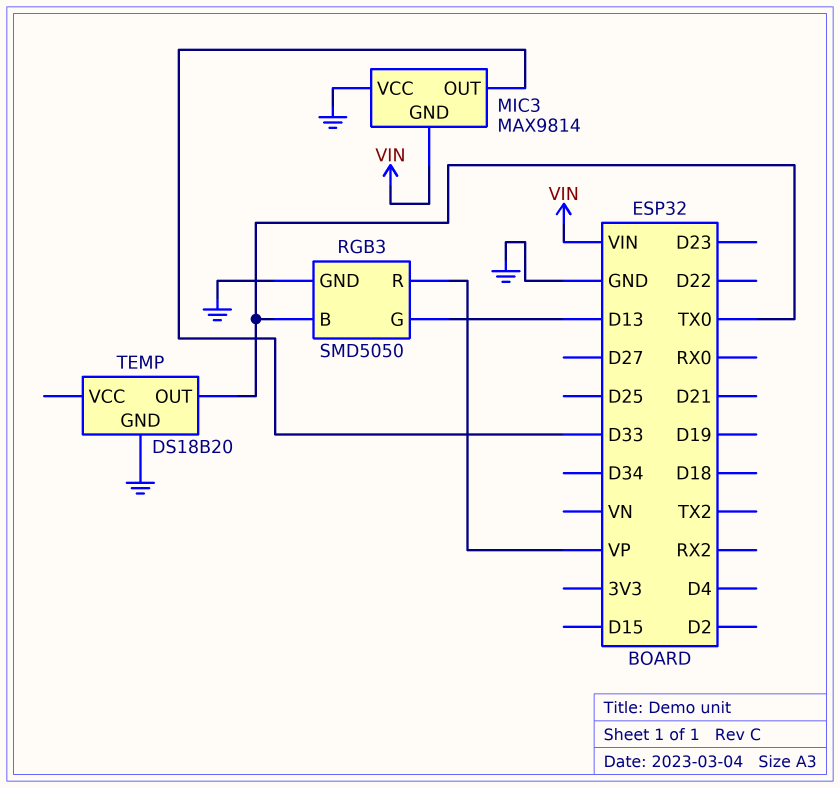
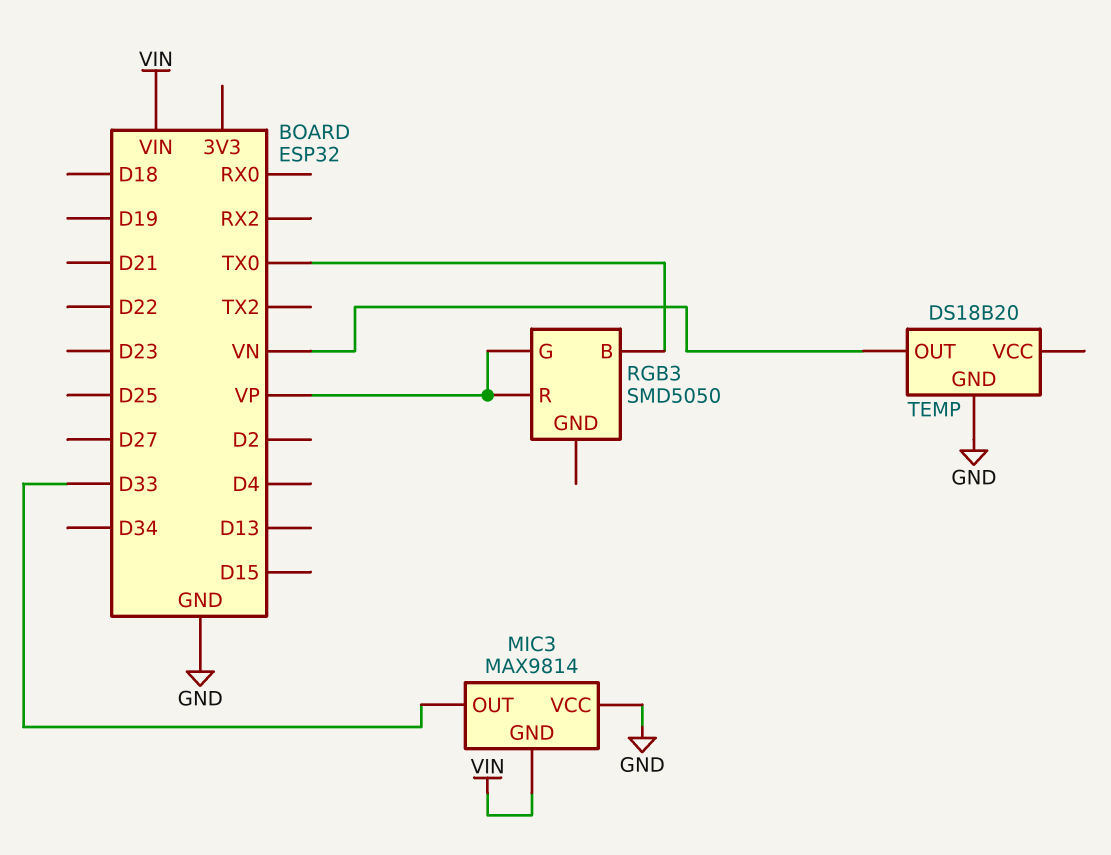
RGB3 pin G: D13 -> VP
RGB3 pin GND: GND -> none
TEMP pin OUT: TX0 -> VN

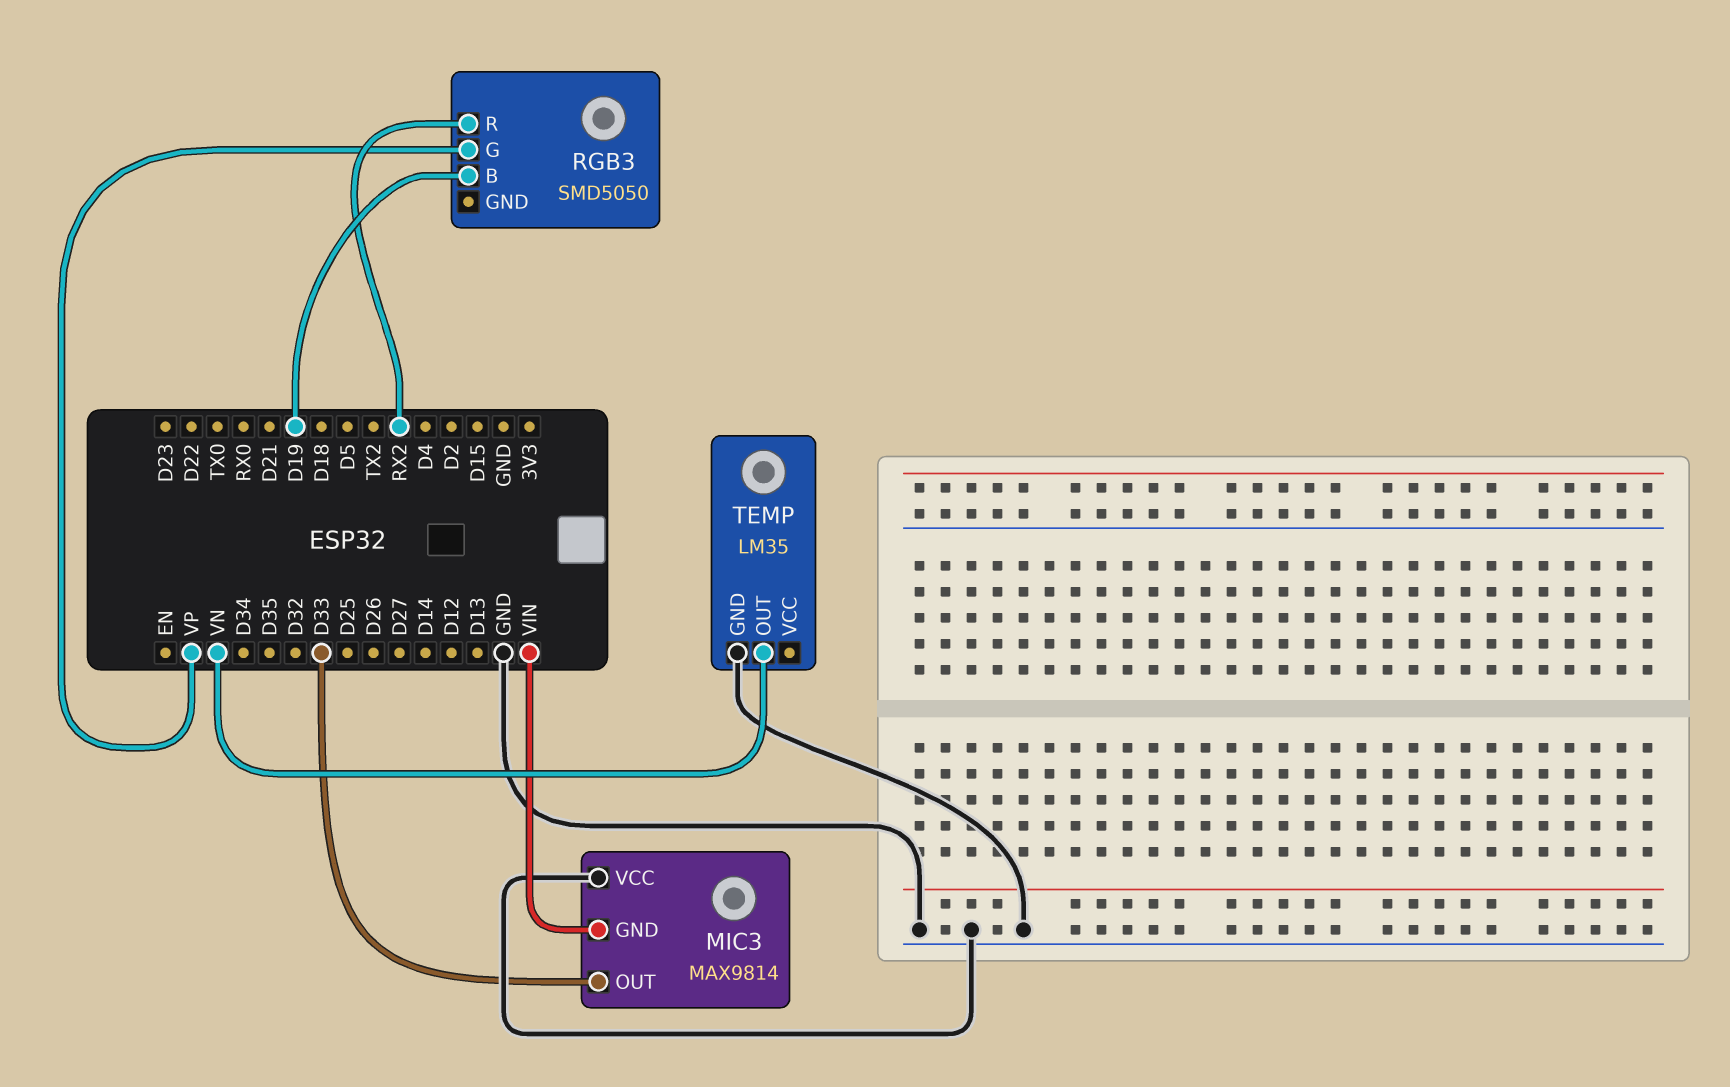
RGB3 pin B: TX0 -> D19
RGB3 pin R: VP -> RX2
TEMP: DS18B20 -> LM35

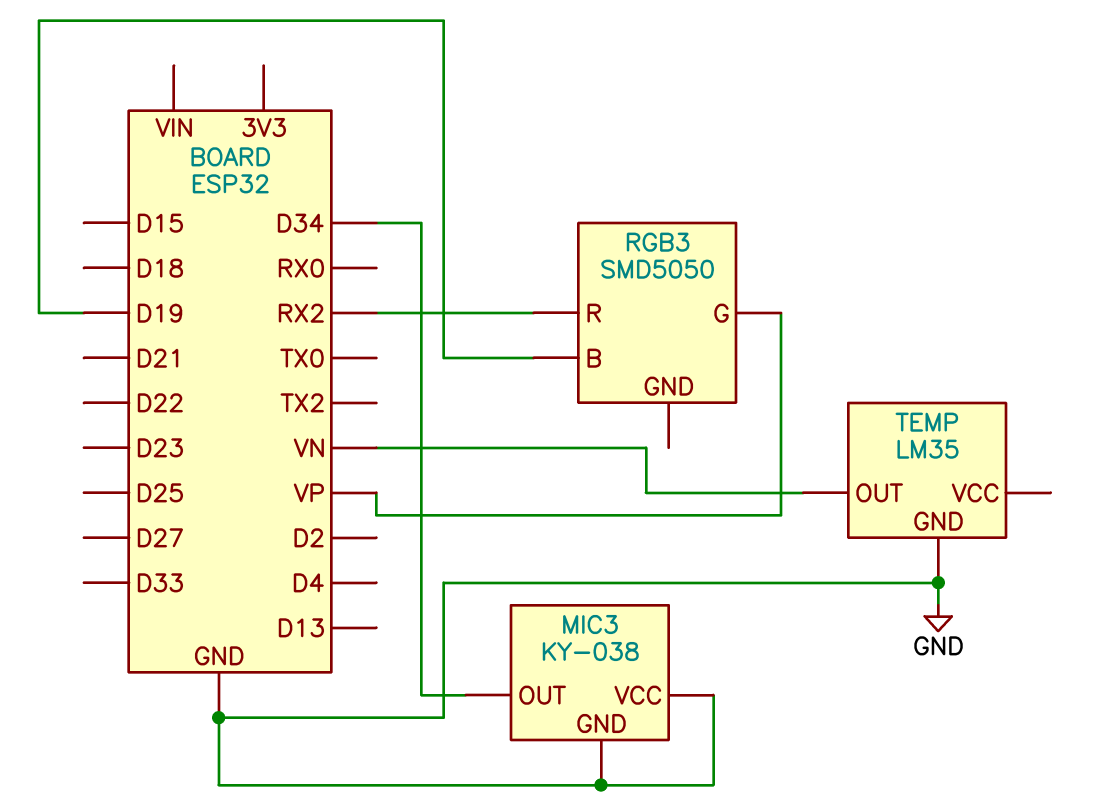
MIC3: MAX9814 -> KY-038
MIC3 pin GND: VIN -> GND
MIC3 pin OUT: D33 -> D34

